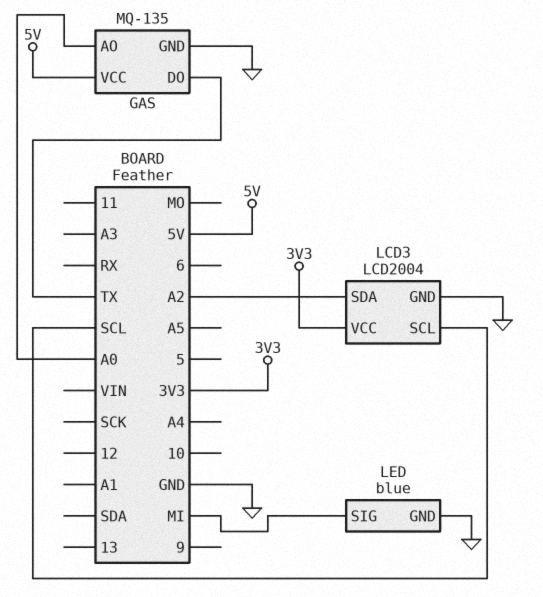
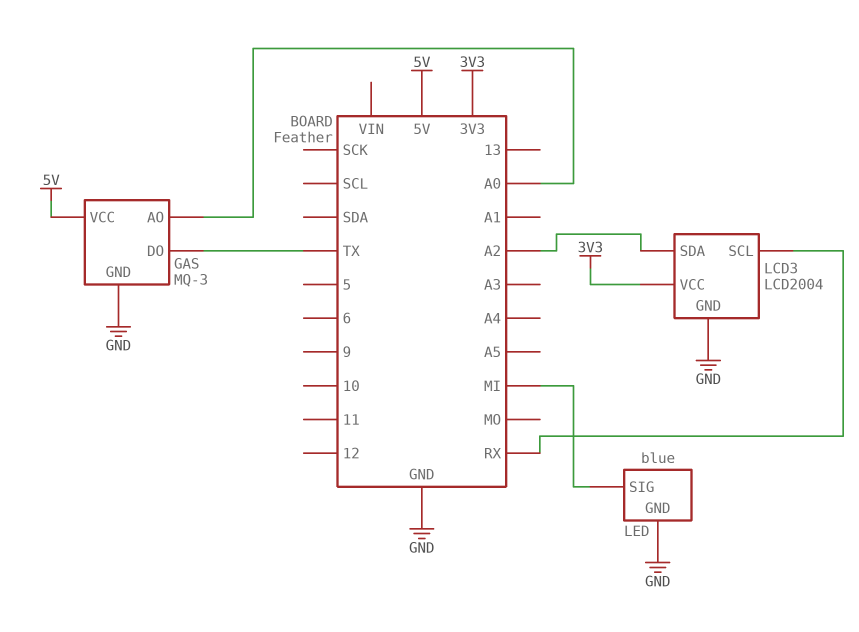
GAS: MQ-135 -> MQ-3
LCD3 pin SCL: SCL -> RX

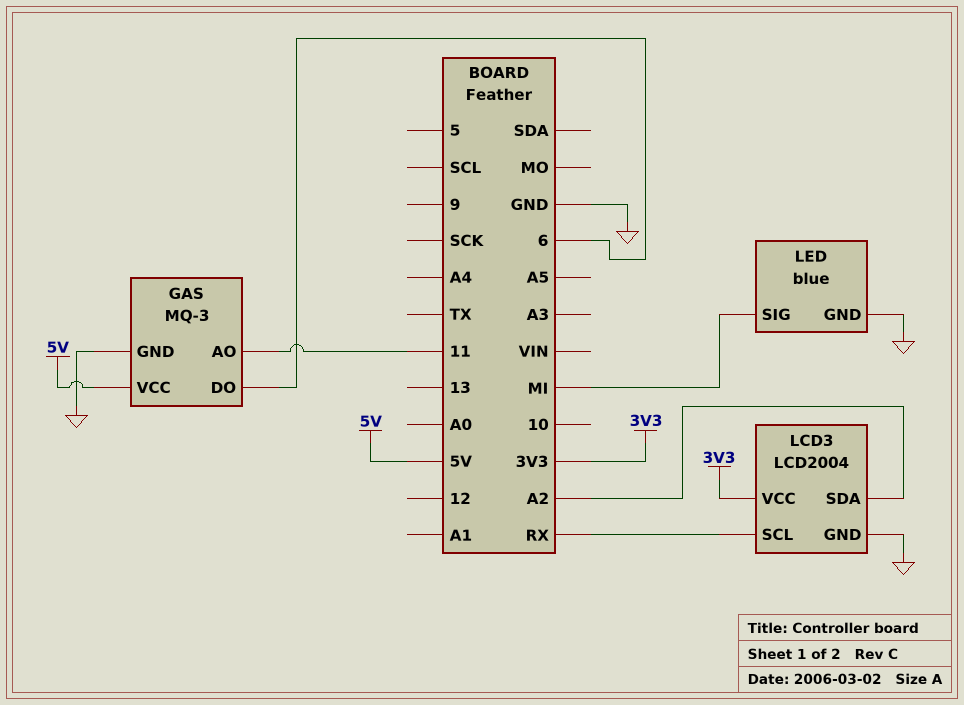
GAS pin AO: A0 -> 11
GAS pin DO: TX -> 6

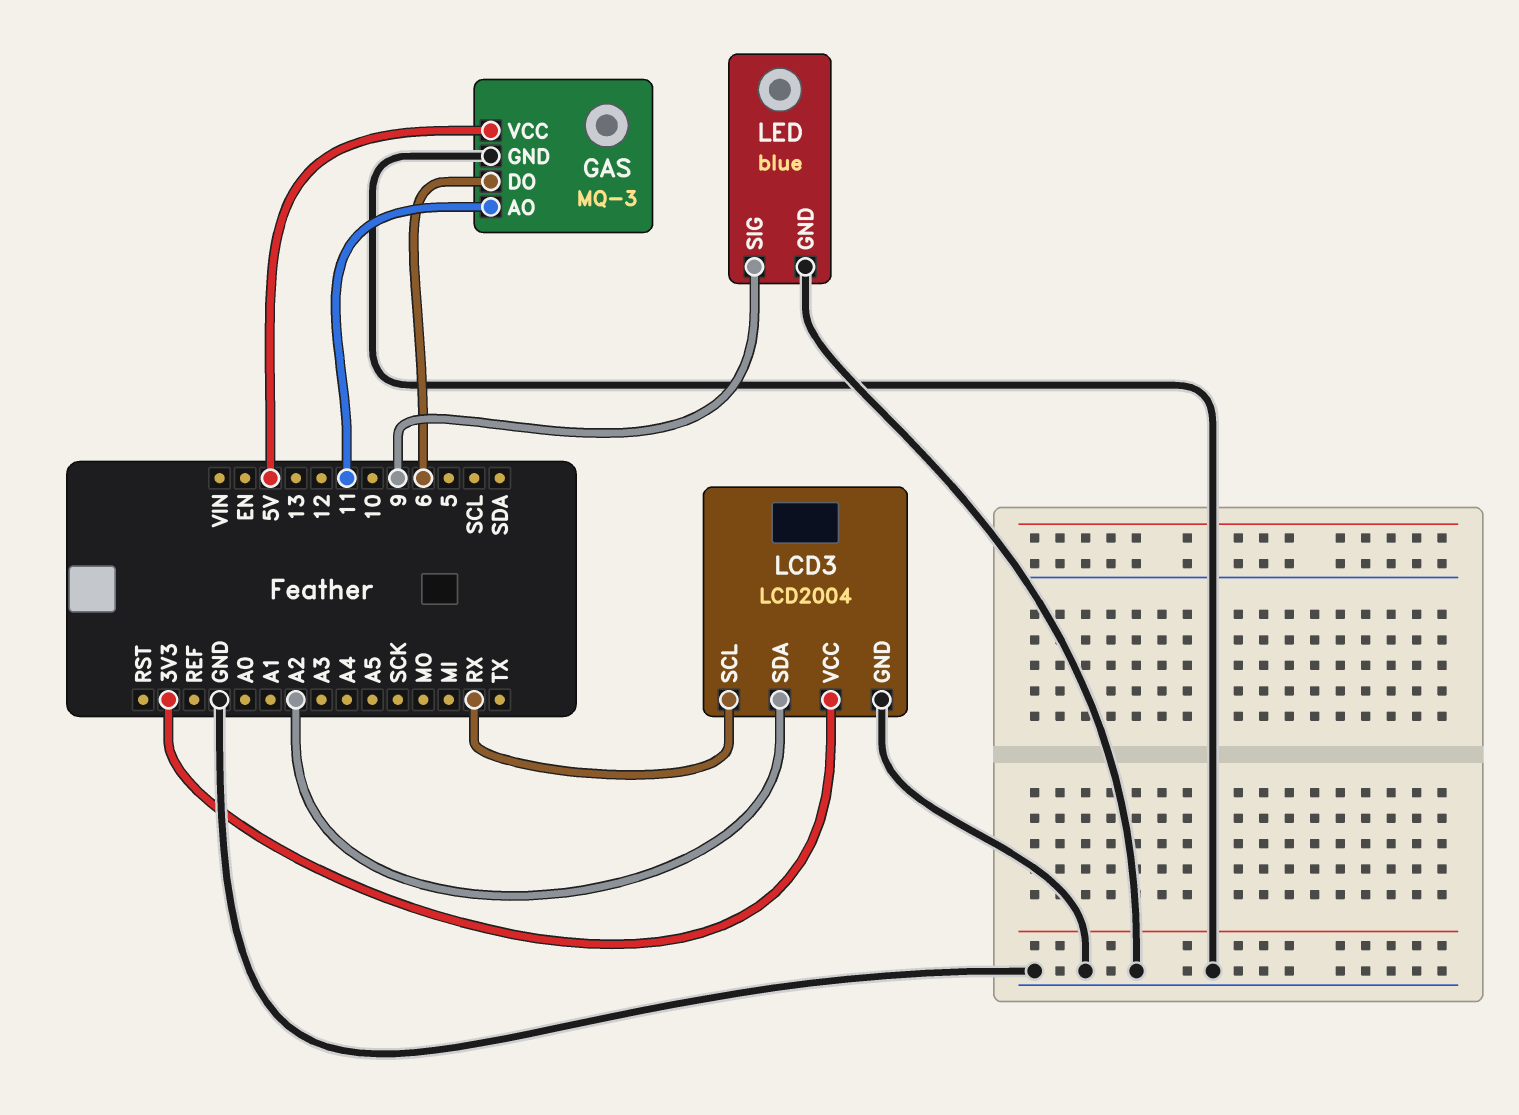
LED pin SIG: MI -> 9

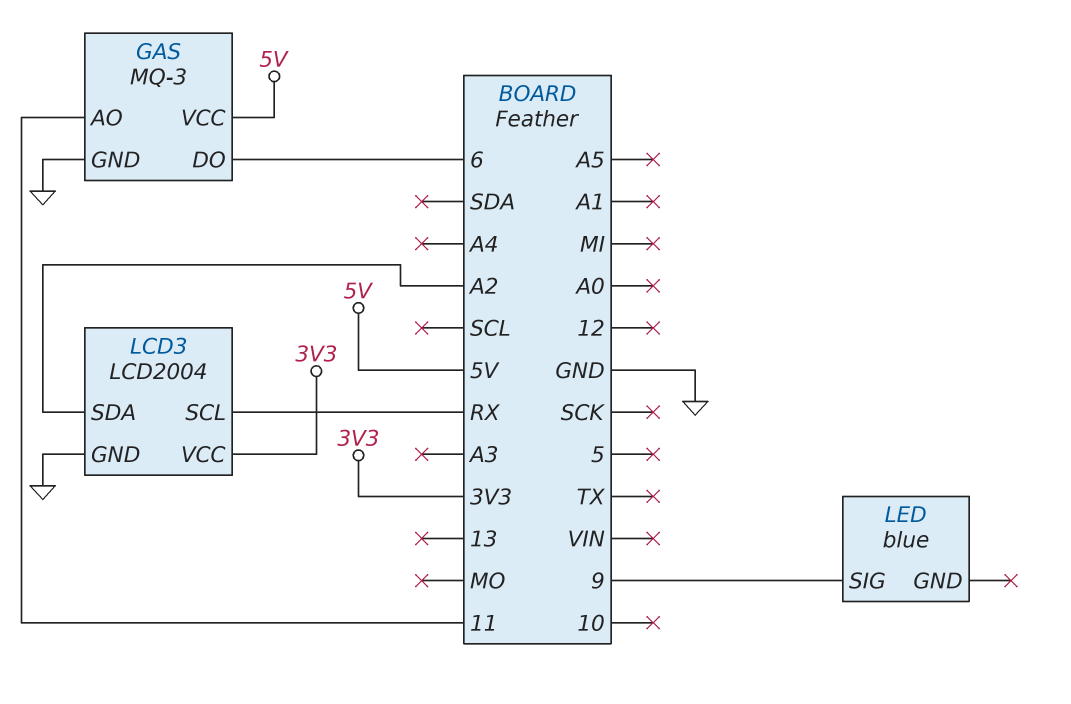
LED pin GND: GND -> none

